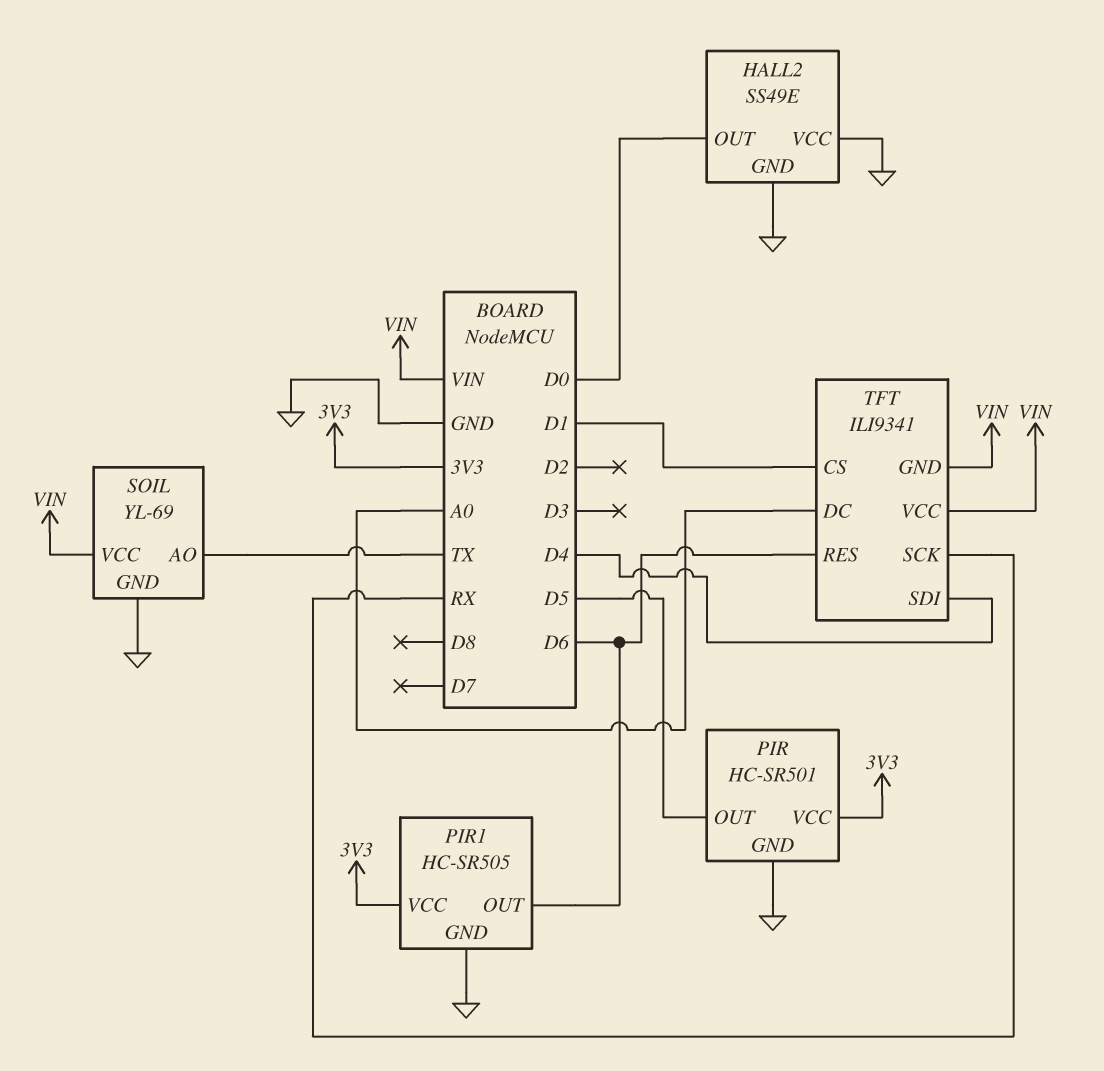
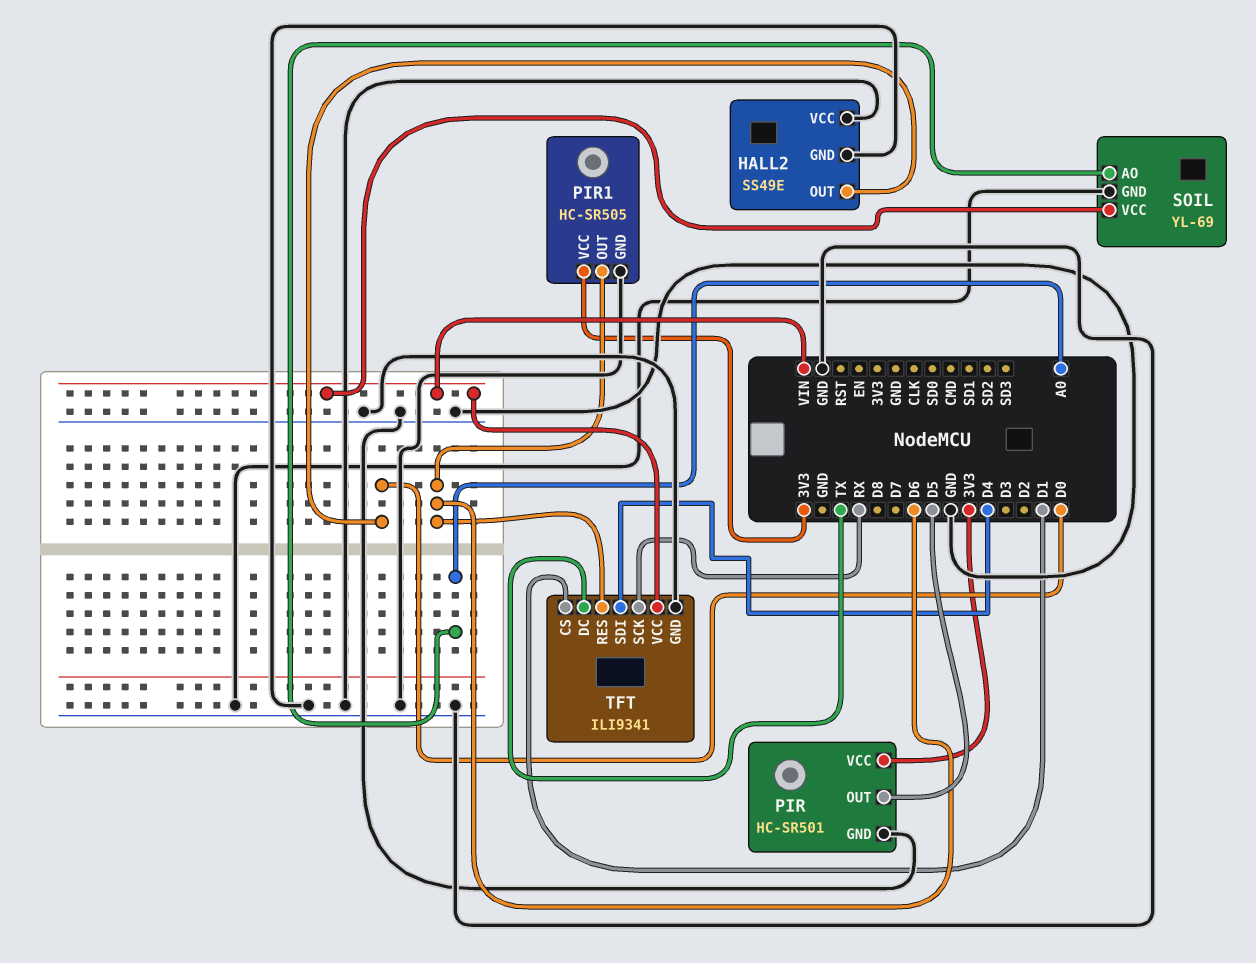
SOIL pin AO: TX -> A0
TFT pin DC: A0 -> TX
TFT pin GND: VIN -> GND

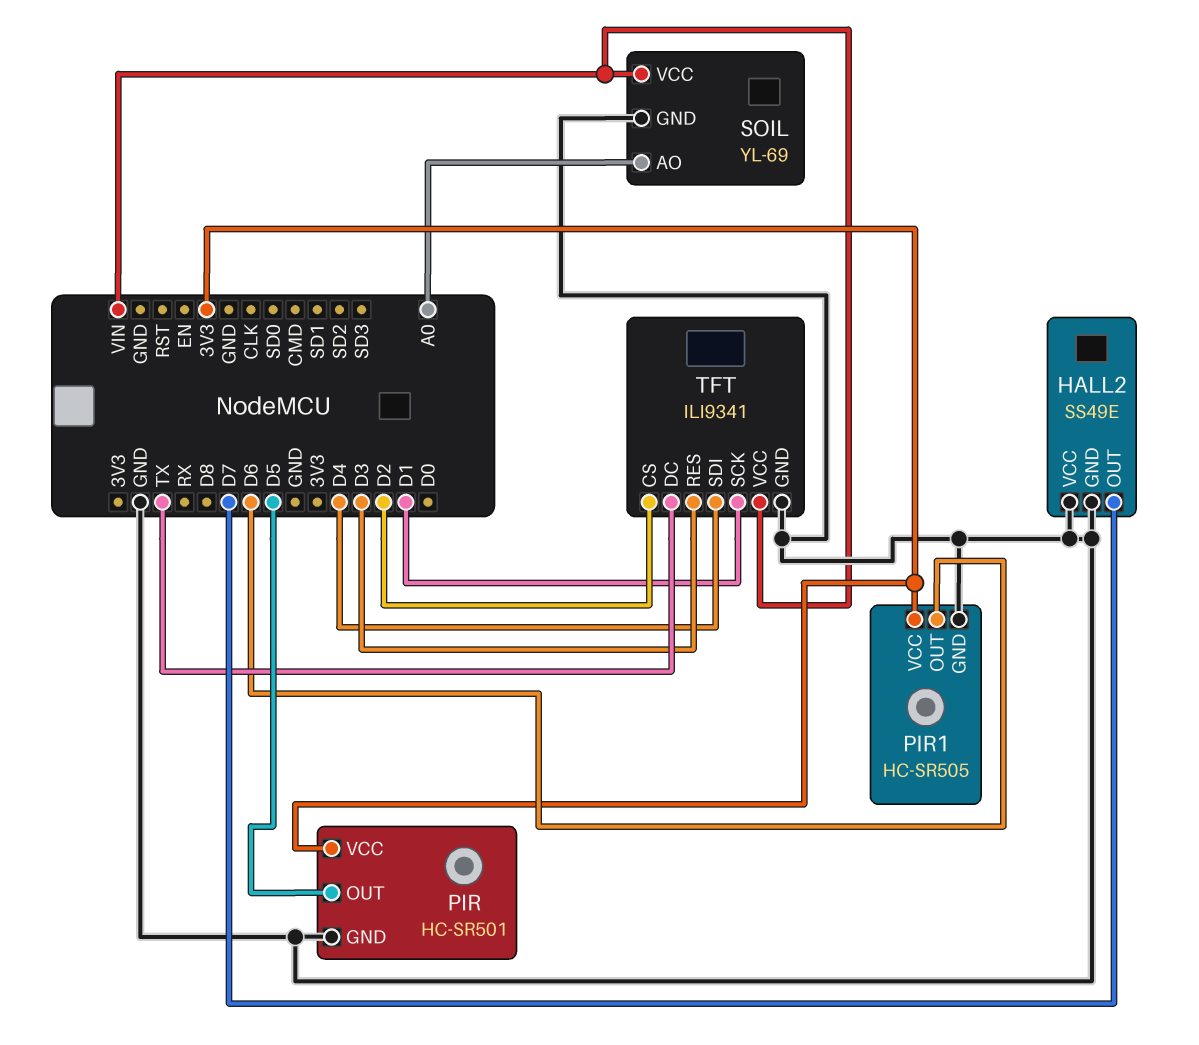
HALL2 pin OUT: D0 -> D7
TFT pin CS: D1 -> D2
TFT pin RES: D6 -> D3
TFT pin SCK: RX -> D1

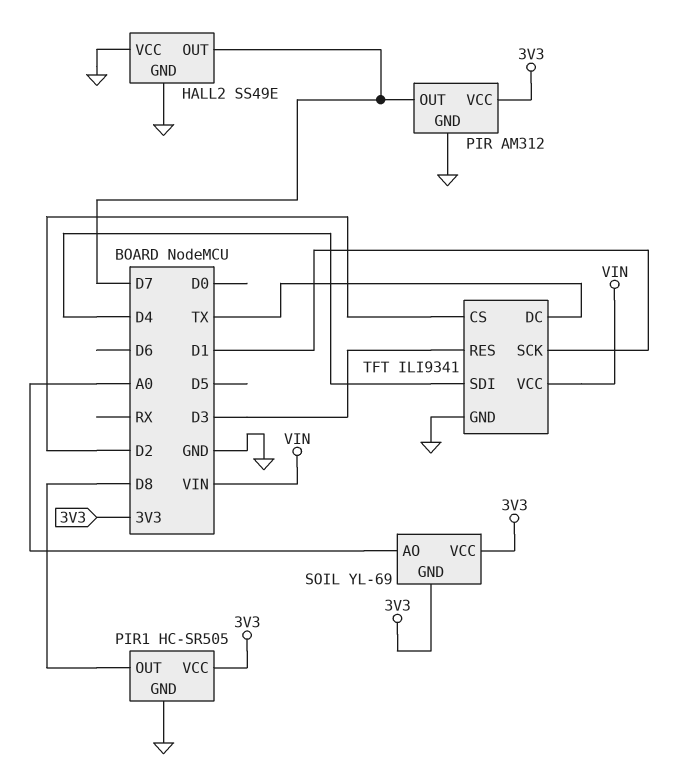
PIR: HC-SR501 -> AM312
PIR pin OUT: D5 -> D7
PIR1 pin OUT: D6 -> D8
SOIL pin GND: GND -> 3V3
SOIL pin VCC: VIN -> 3V3

